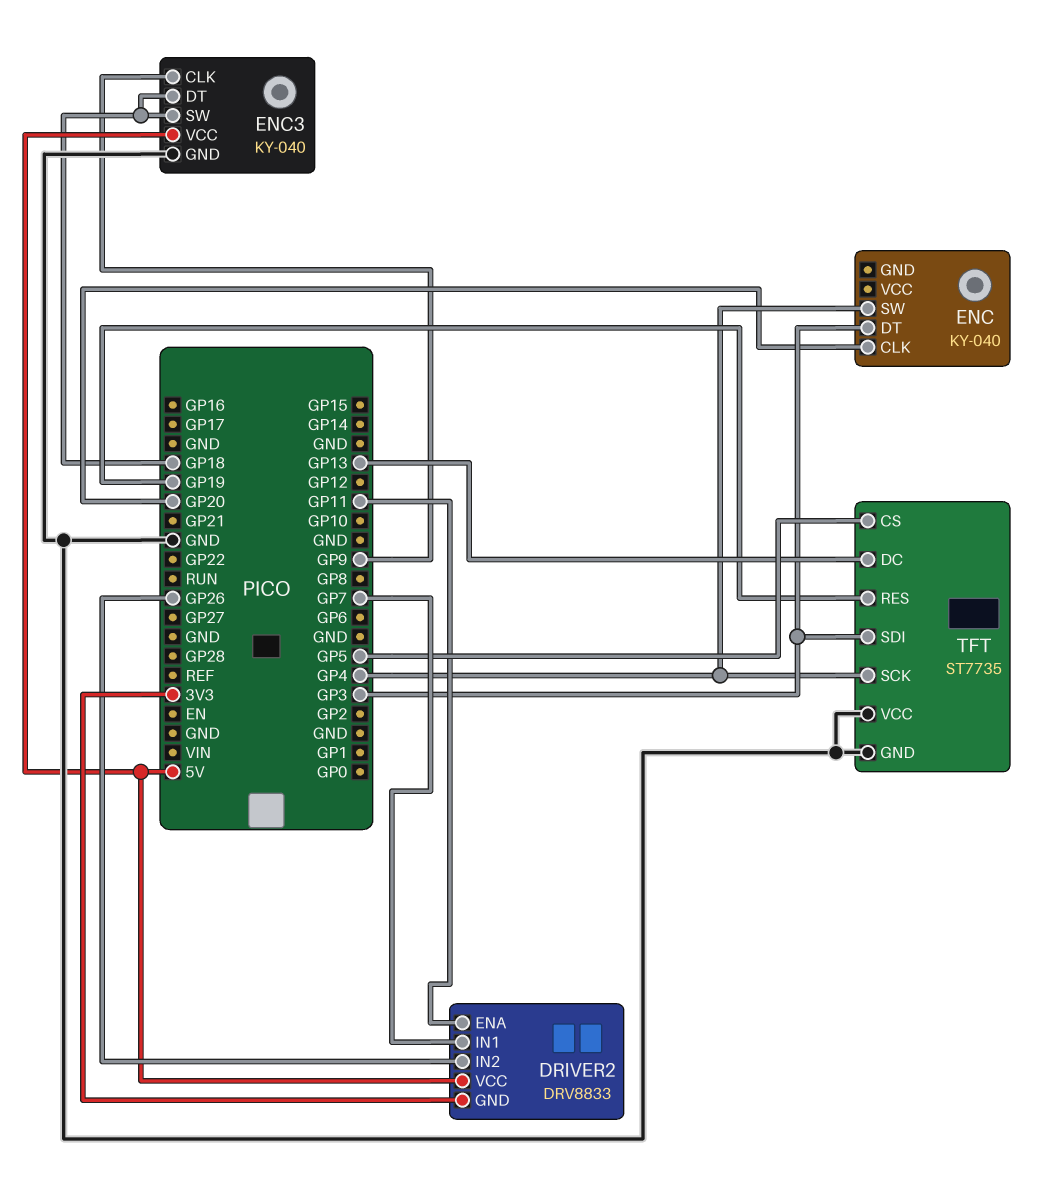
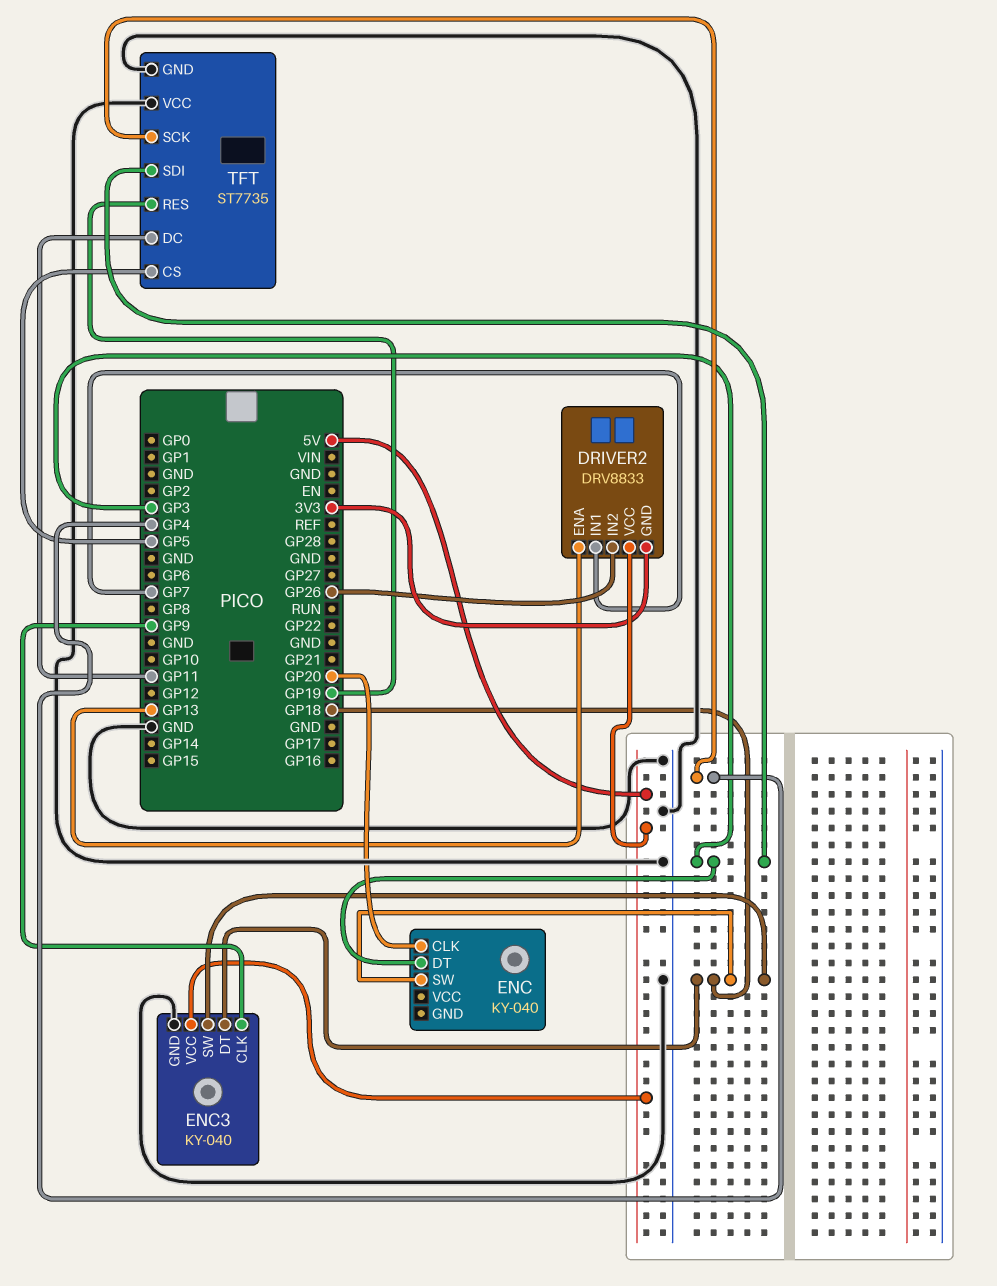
DRIVER2 pin ENA: GP11 -> GP13
ENC pin SW: GP4 -> GP18
TFT pin DC: GP13 -> GP11

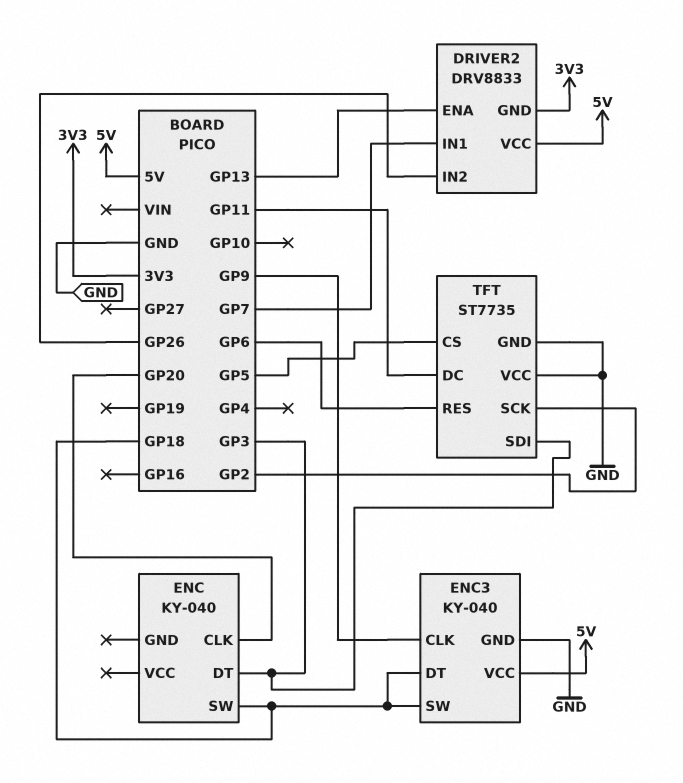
TFT pin RES: GP19 -> GP6
TFT pin SCK: GP4 -> GP2

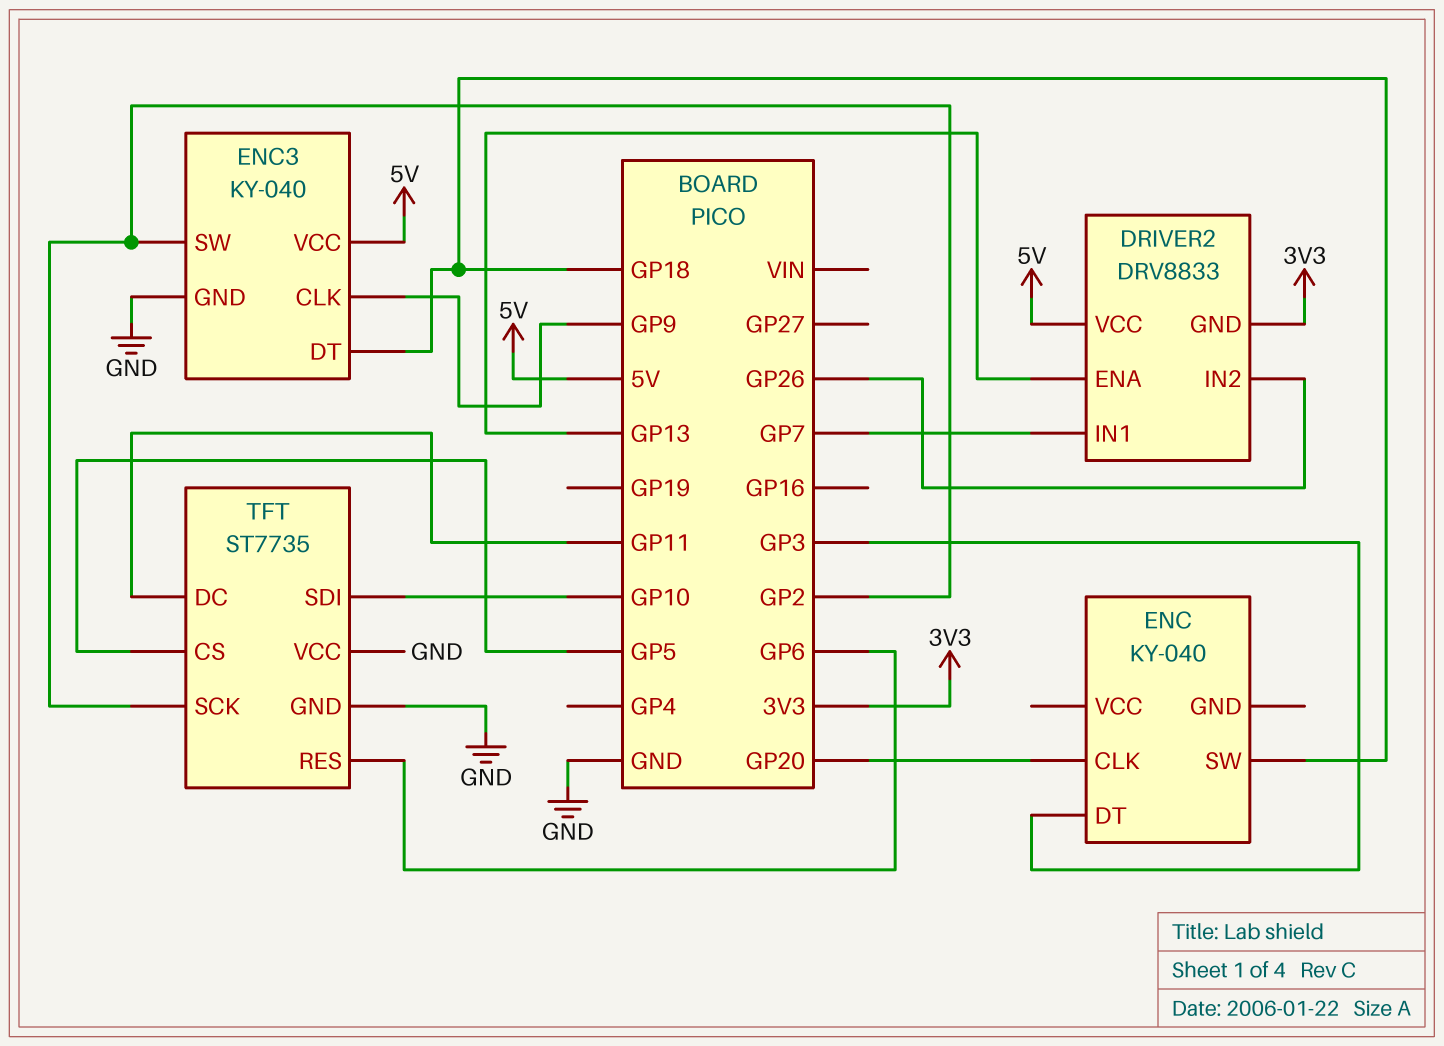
ENC3 pin SW: GP18 -> GP2
TFT pin SDI: GP3 -> GP10

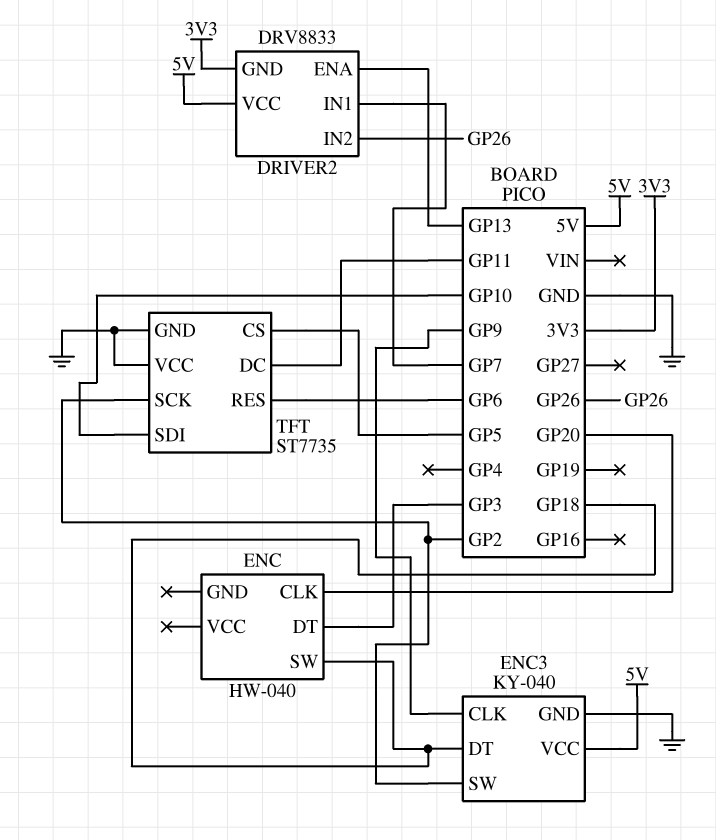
ENC: KY-040 -> HW-040

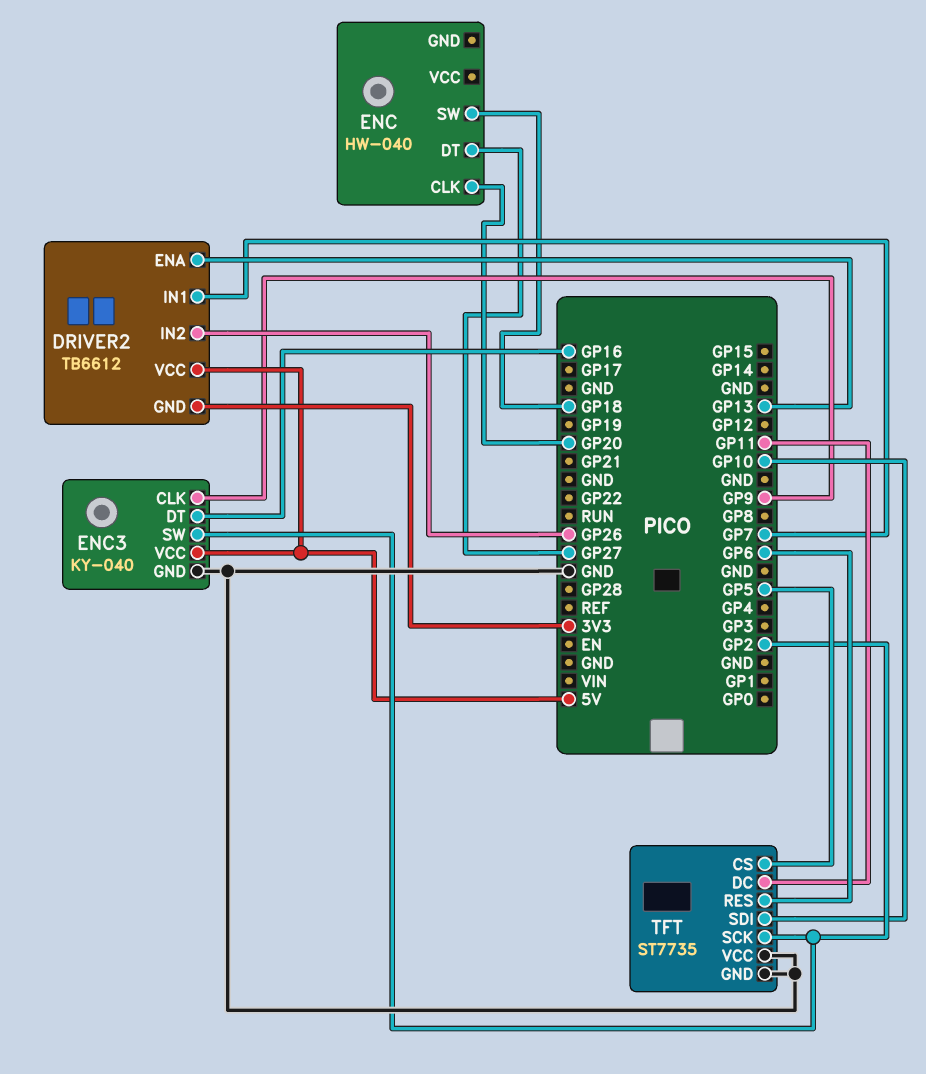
DRIVER2: DRV8833 -> TB6612
ENC pin DT: GP3 -> GP27
ENC3 pin DT: GP18 -> GP16

